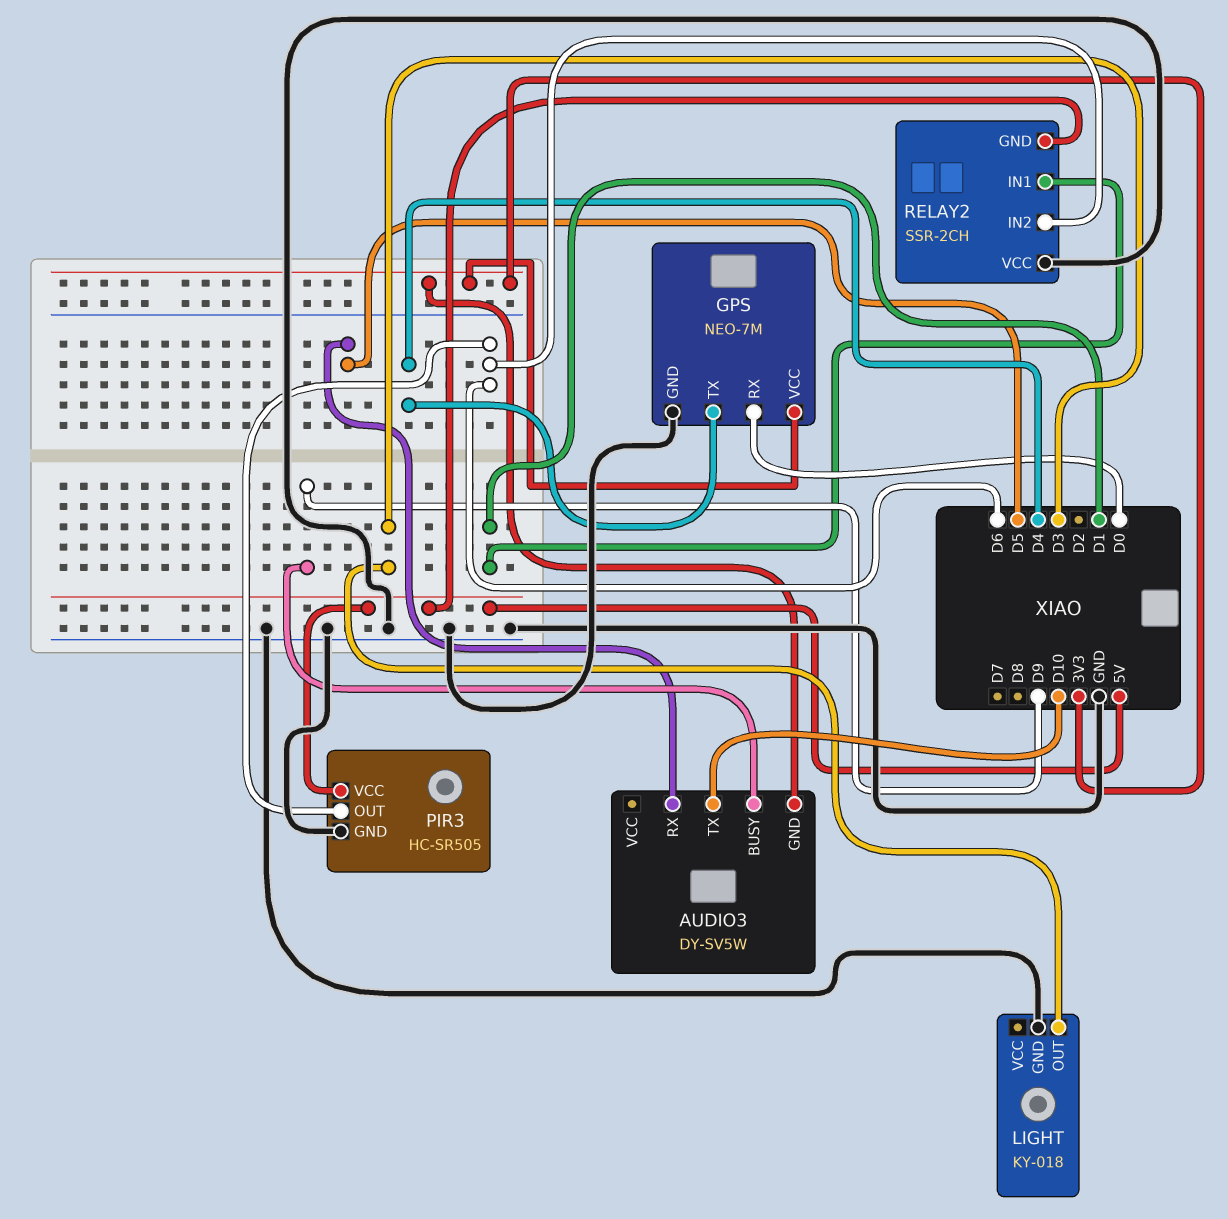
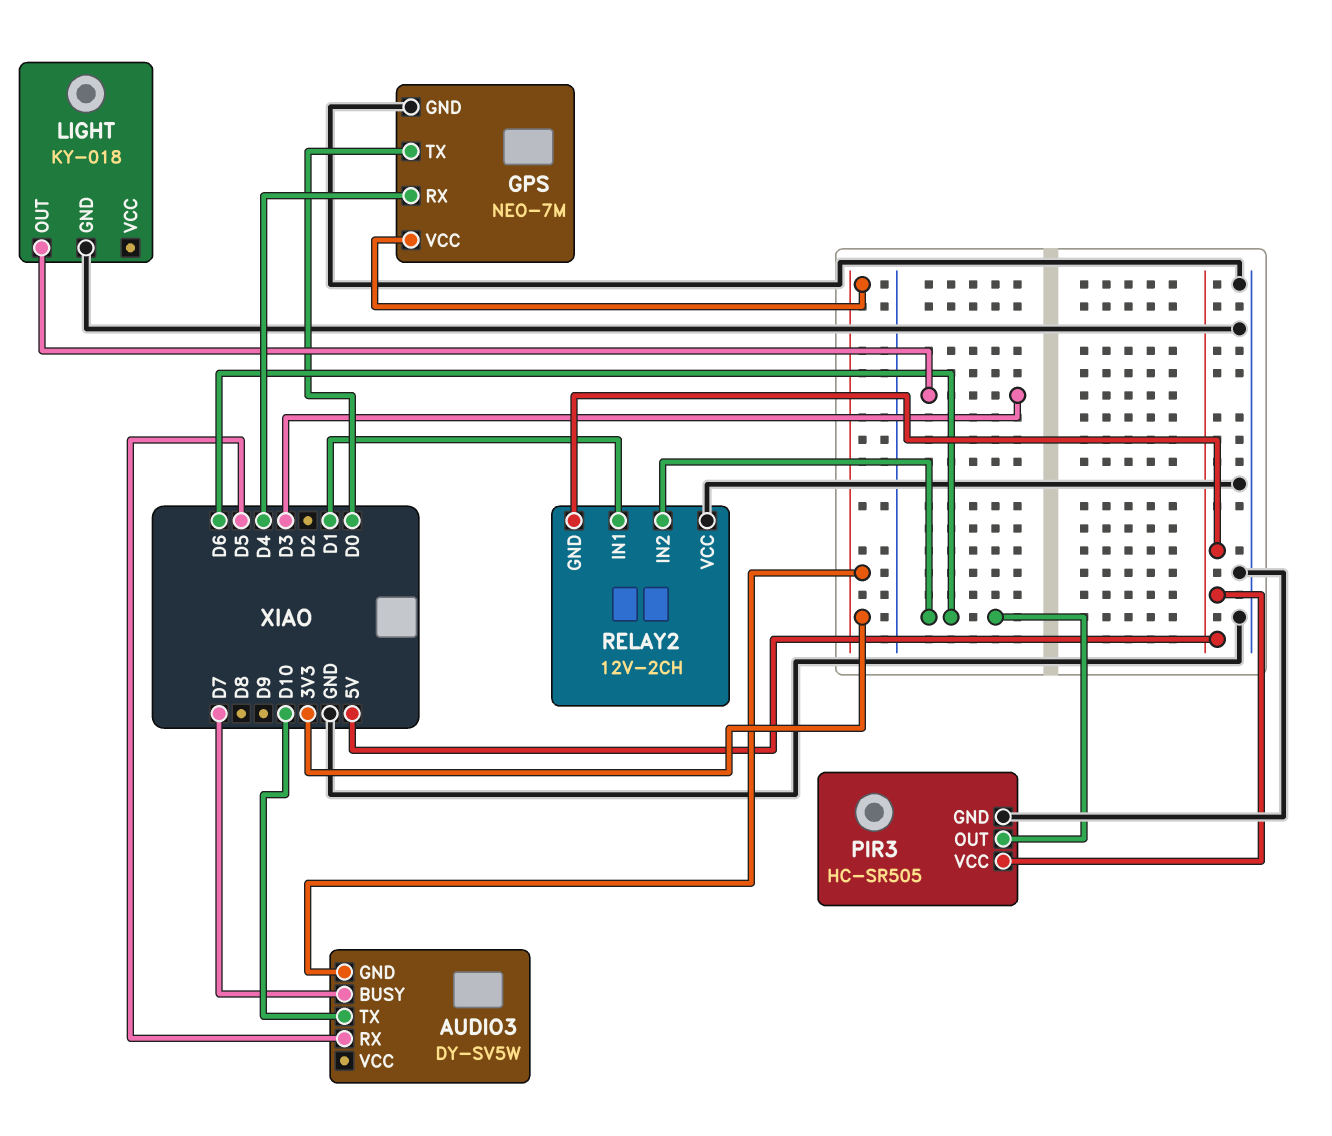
AUDIO3 pin BUSY: D9 -> D7
GPS pin RX: D0 -> D4
GPS pin TX: D4 -> D0
RELAY2: SSR-2CH -> 12V-2CH

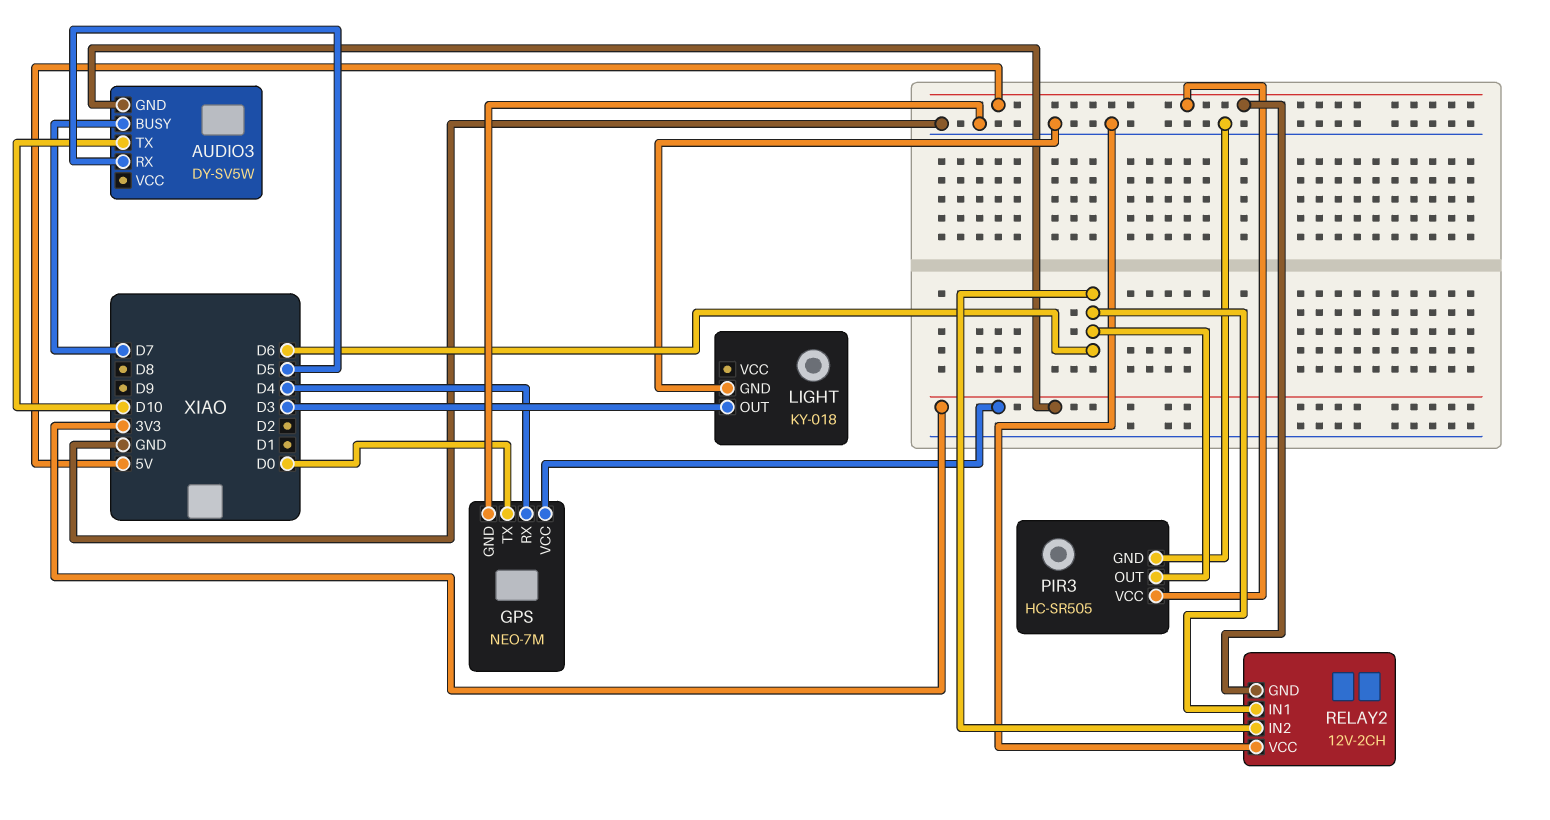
RELAY2 pin IN1: D1 -> D6

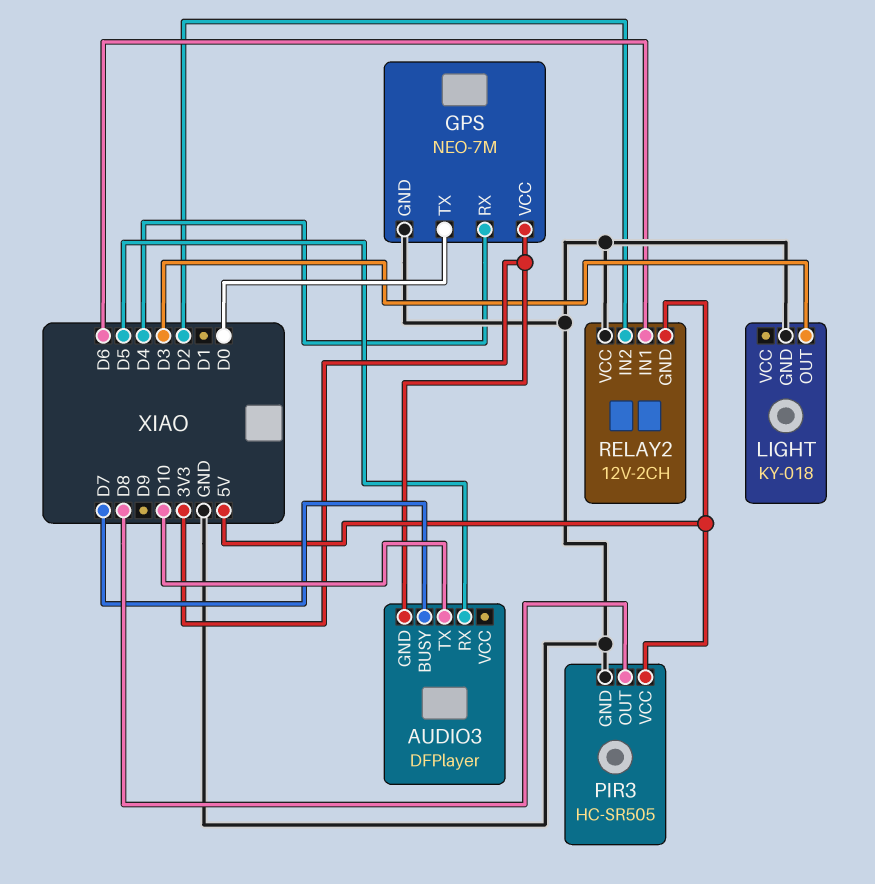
AUDIO3: DY-SV5W -> DFPlayer
PIR3 pin OUT: D6 -> D8
RELAY2 pin IN2: D6 -> D2

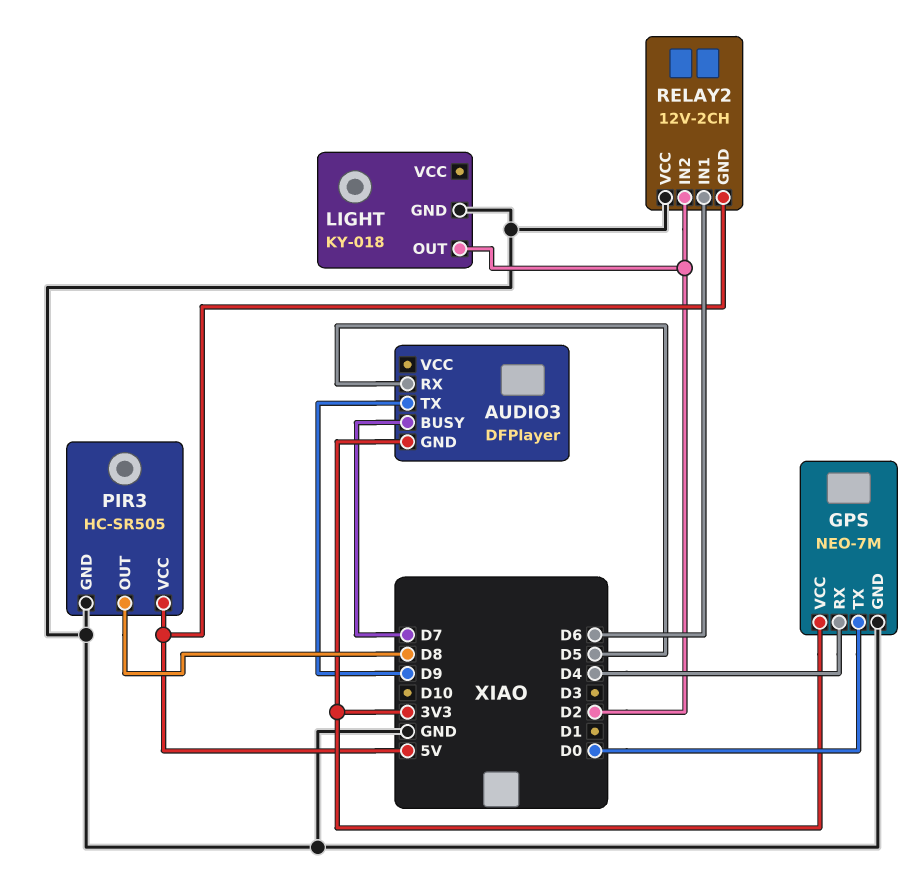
AUDIO3 pin TX: D10 -> D9
LIGHT pin OUT: D3 -> D2

